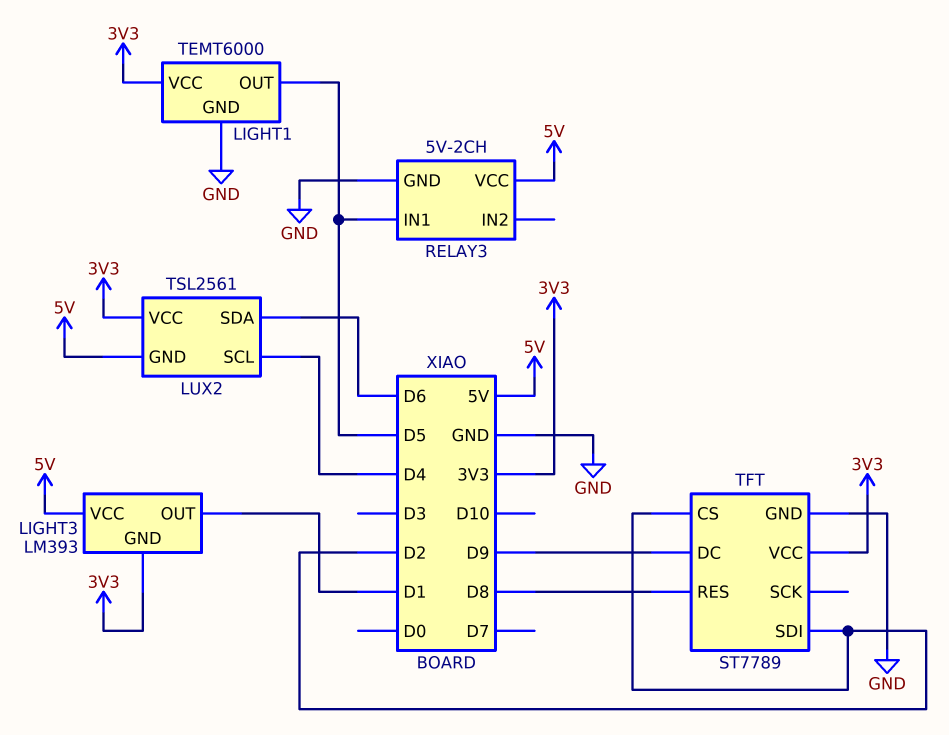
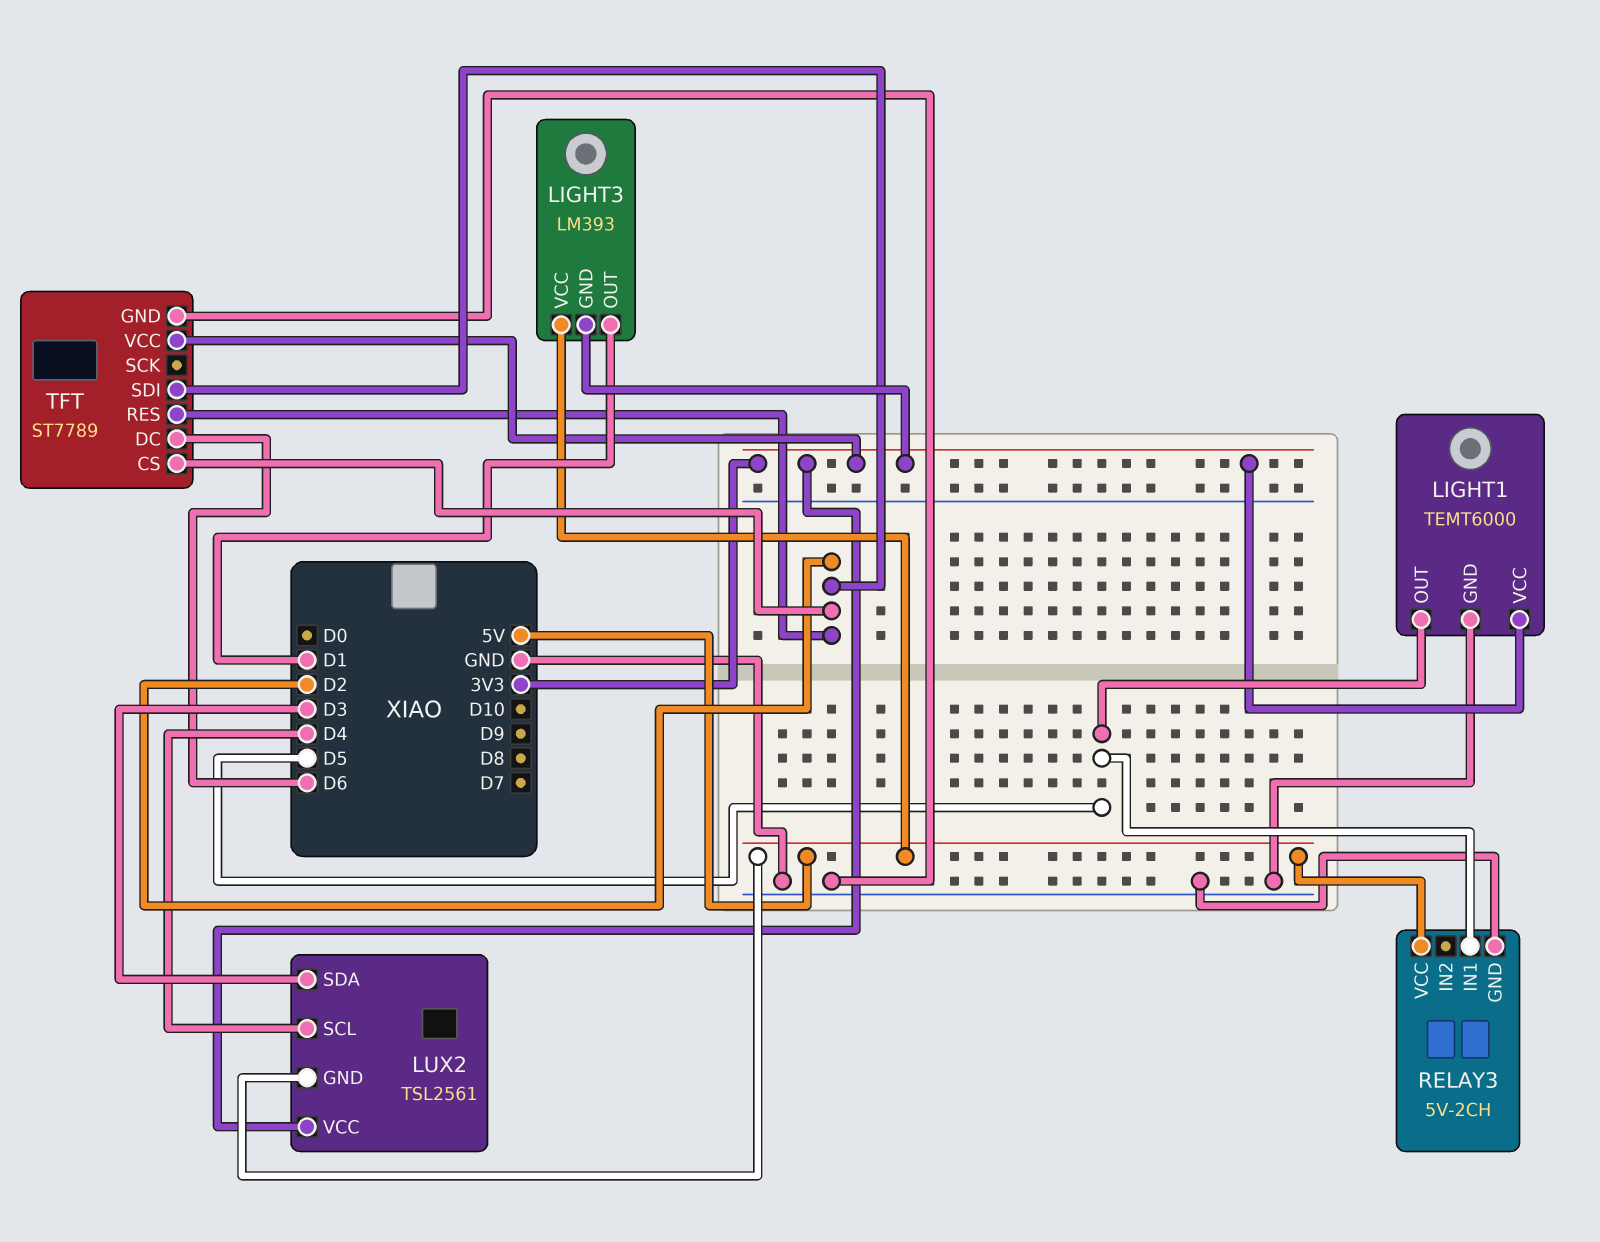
LUX2 pin SDA: D6 -> D3
TFT pin DC: D9 -> D6
TFT pin RES: D8 -> D2

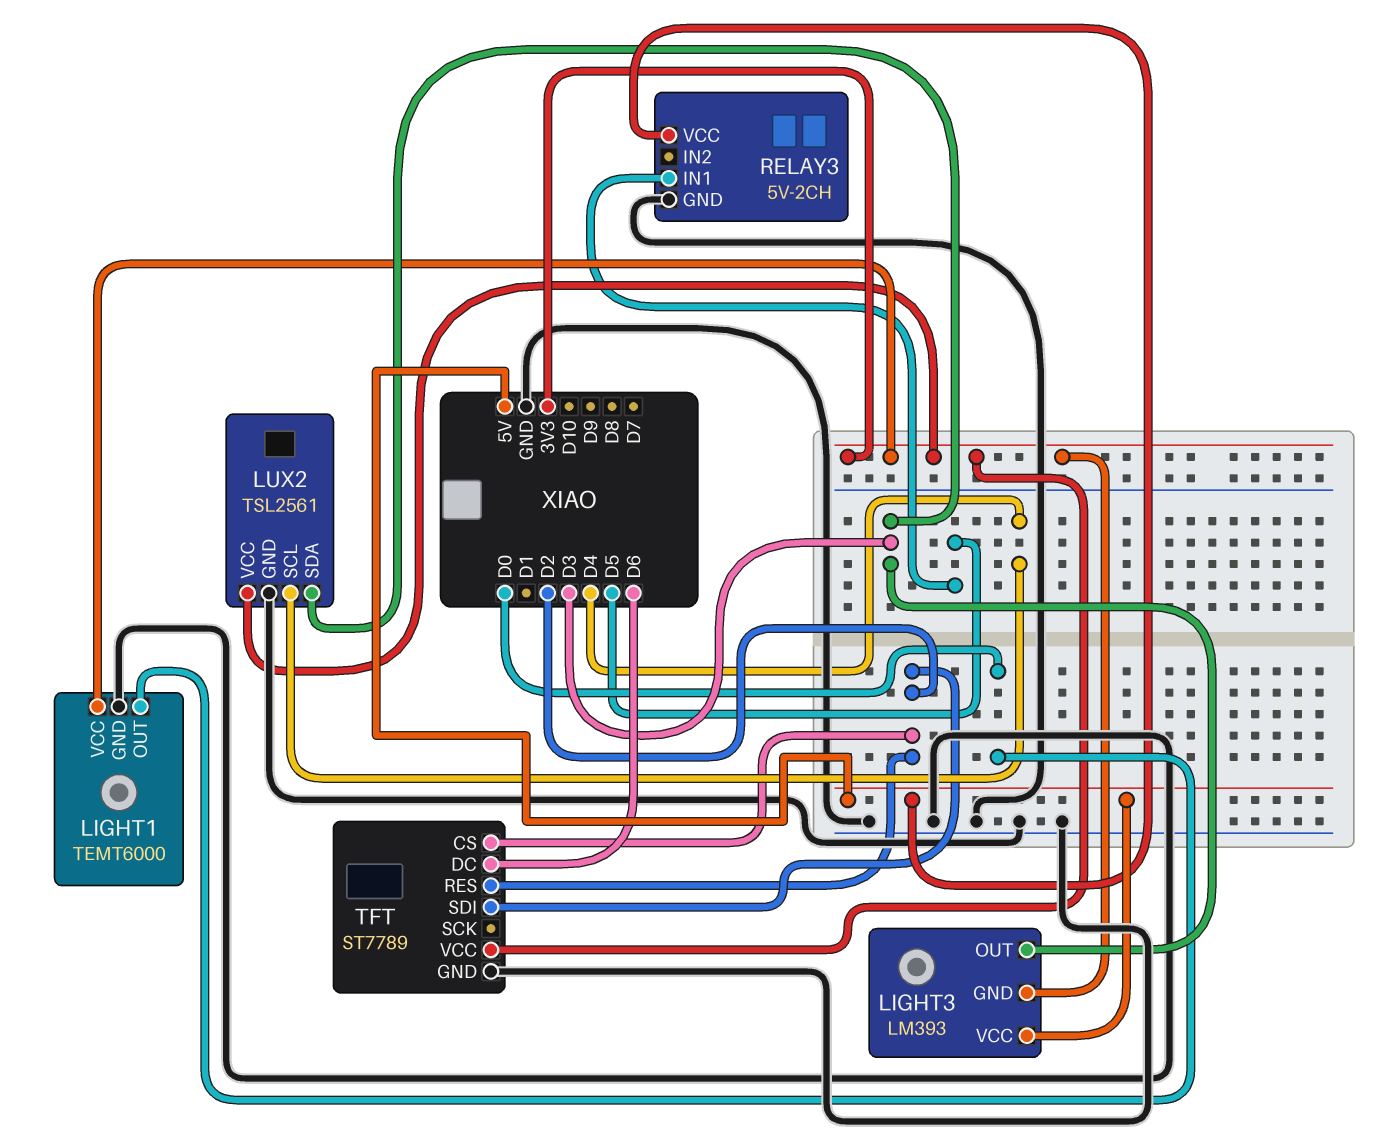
LIGHT1 pin OUT: D5 -> D0
LIGHT3 pin OUT: D1 -> D3
LUX2 pin GND: 5V -> GND

